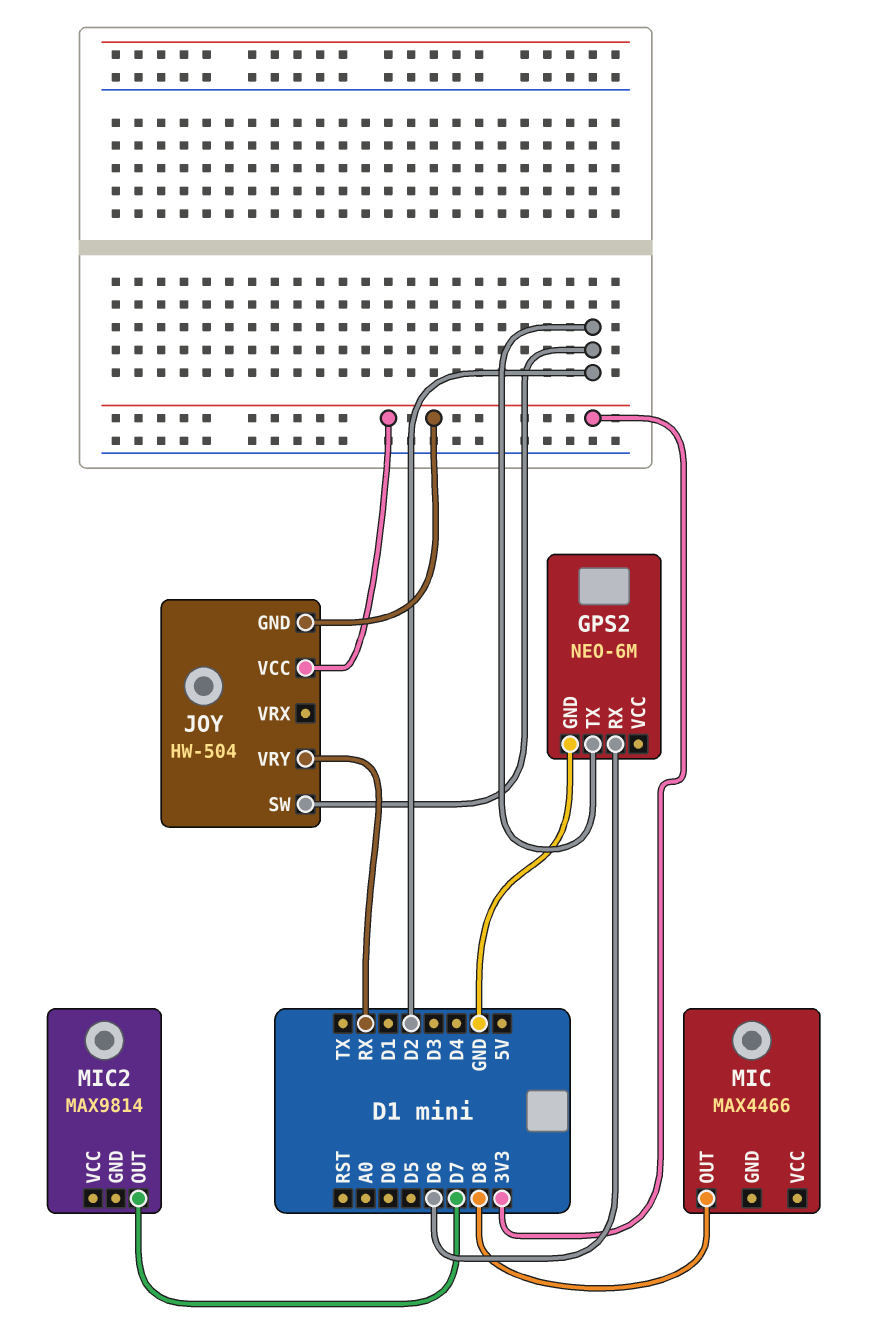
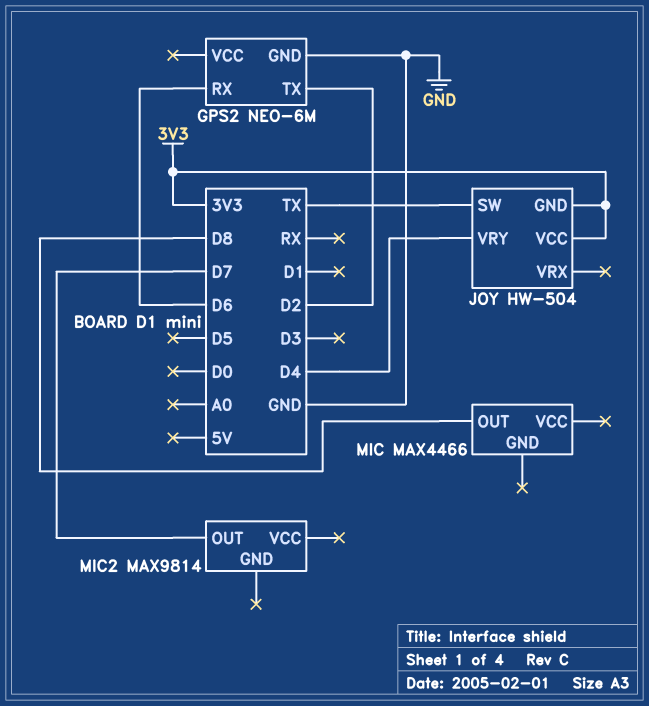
JOY pin SW: D2 -> TX
JOY pin VRY: RX -> D4

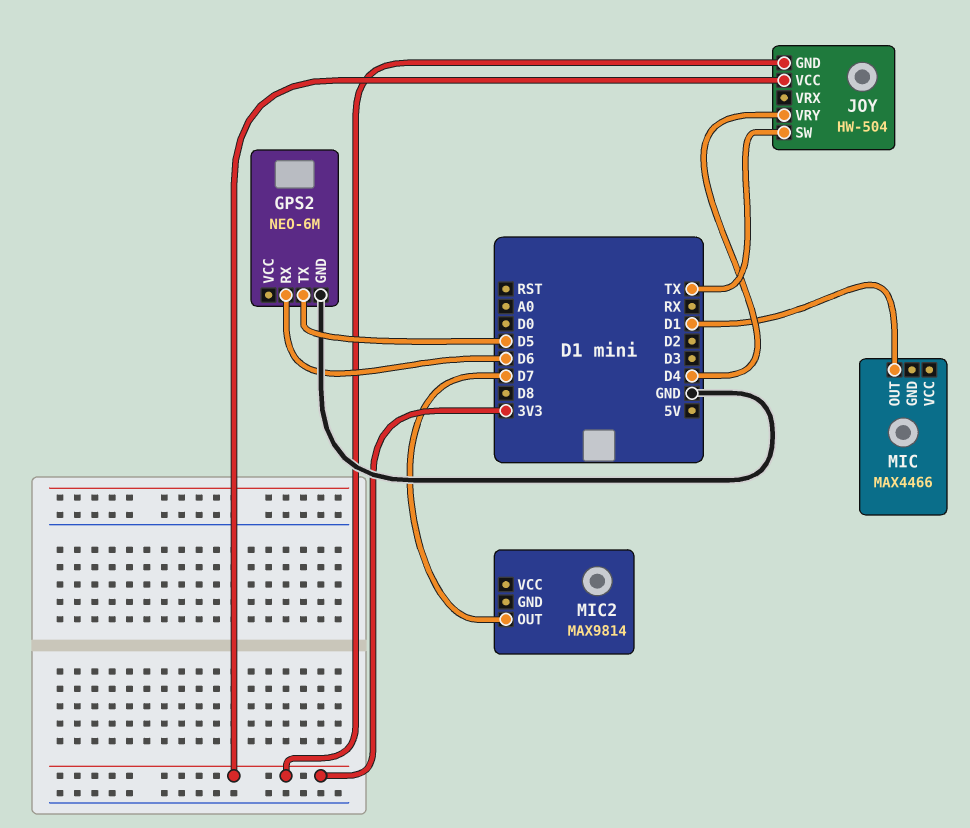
GPS2 pin TX: D2 -> D5
MIC pin OUT: D8 -> D1

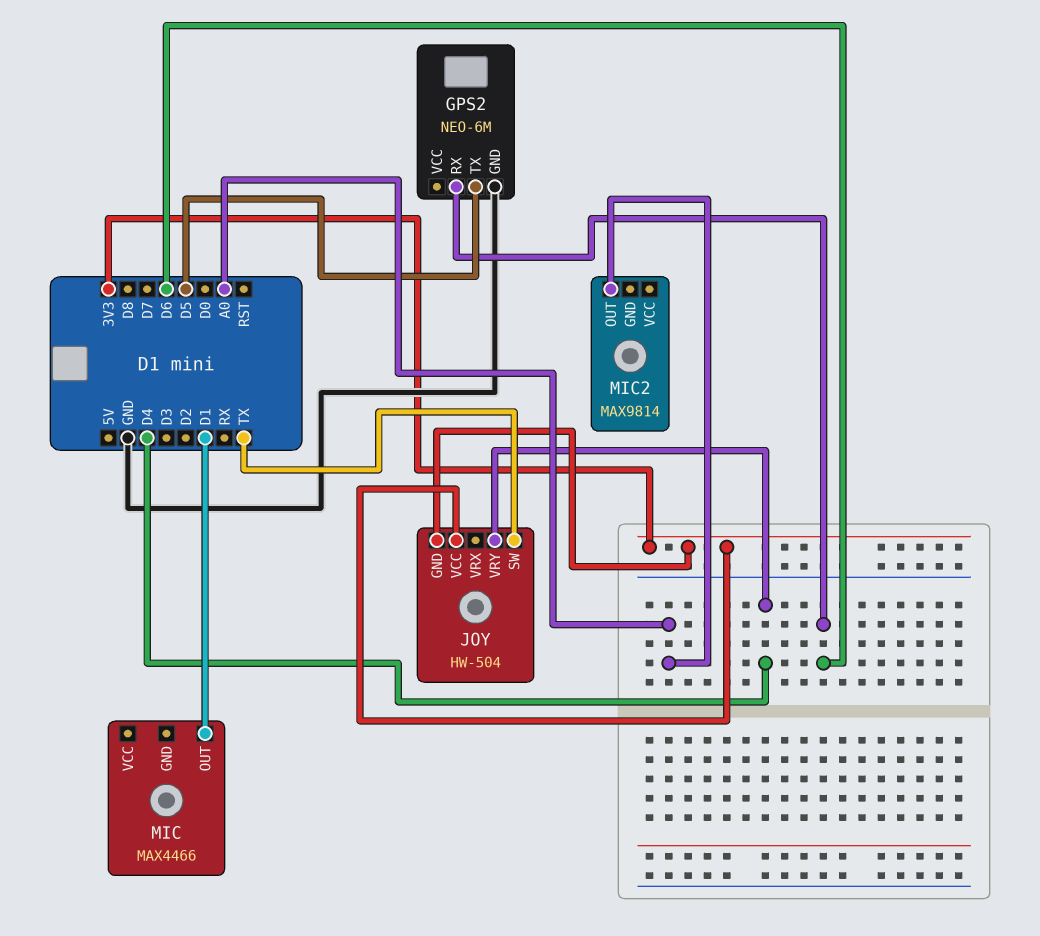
MIC2 pin OUT: D7 -> A0

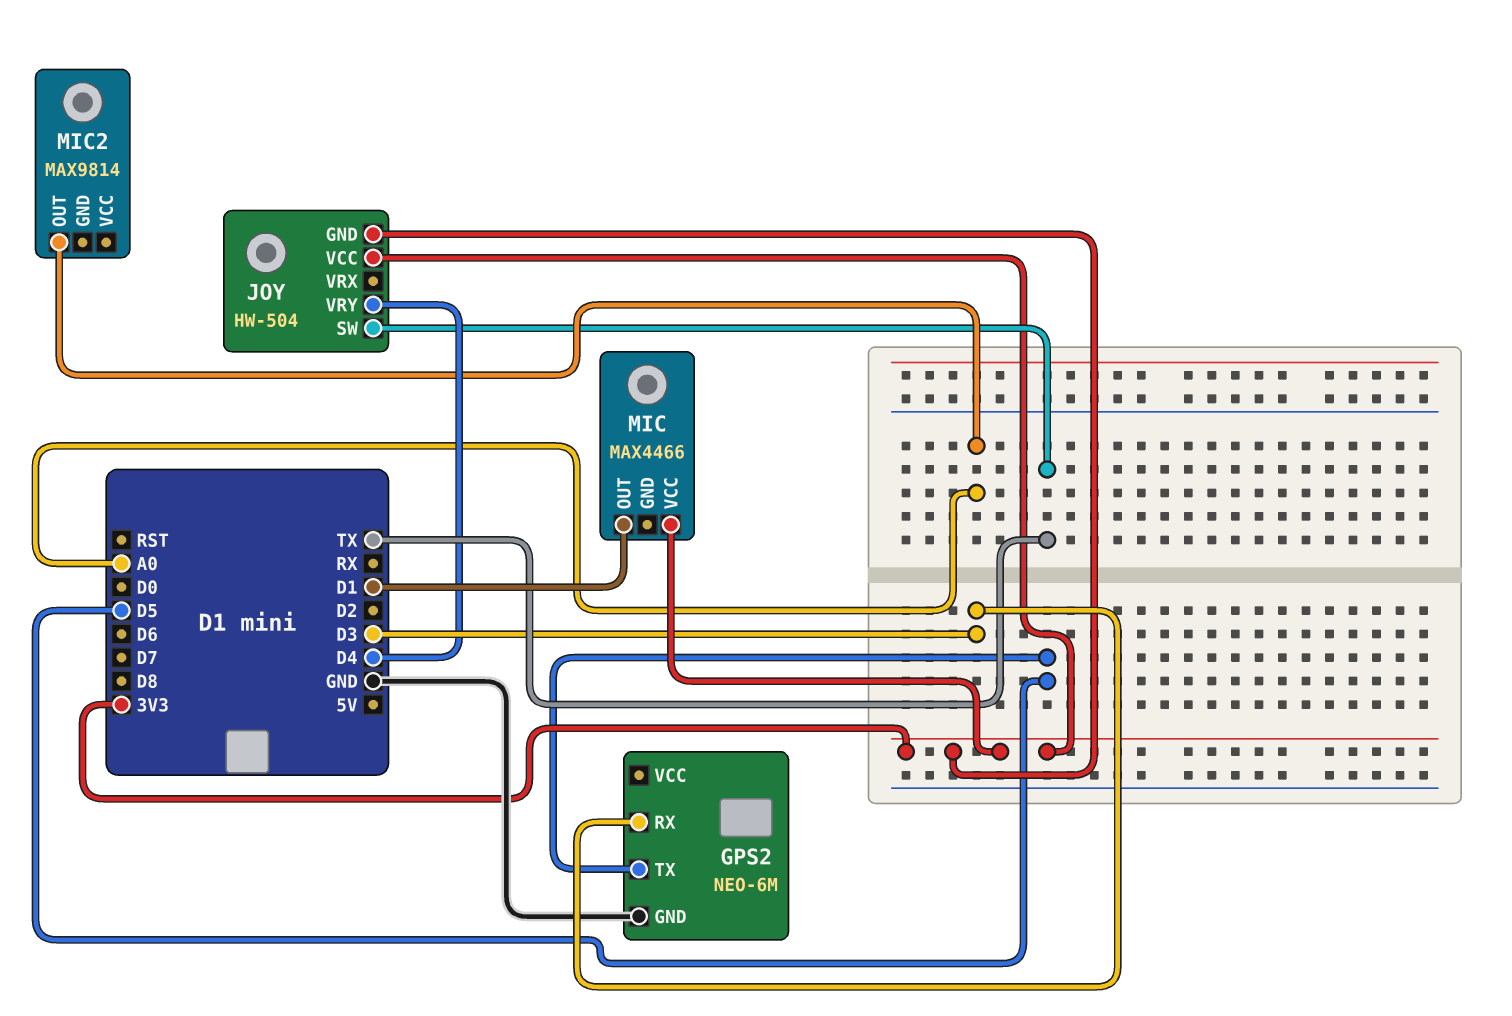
GPS2 pin RX: D6 -> D3
MIC pin VCC: none -> 3V3

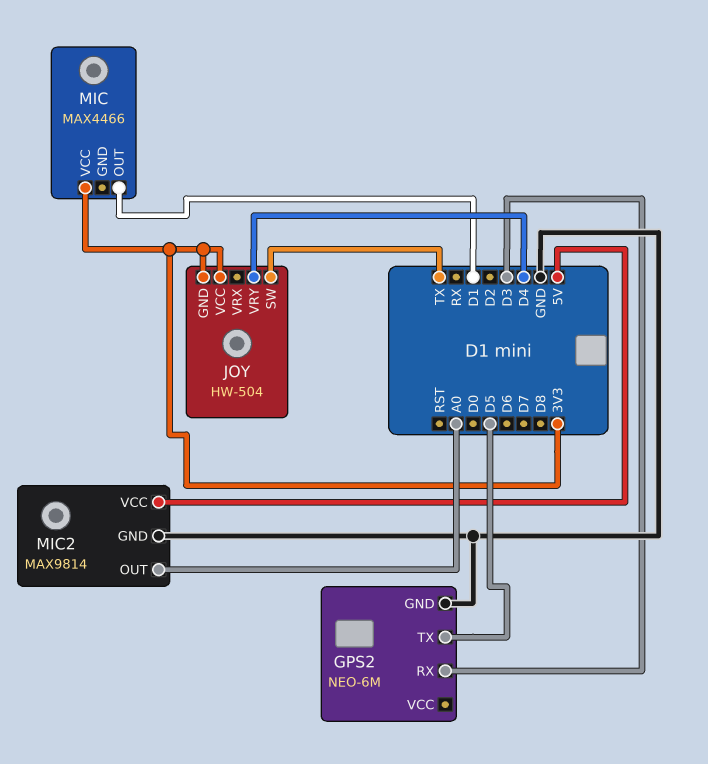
MIC2 pin GND: none -> GND
MIC2 pin VCC: none -> 5V

